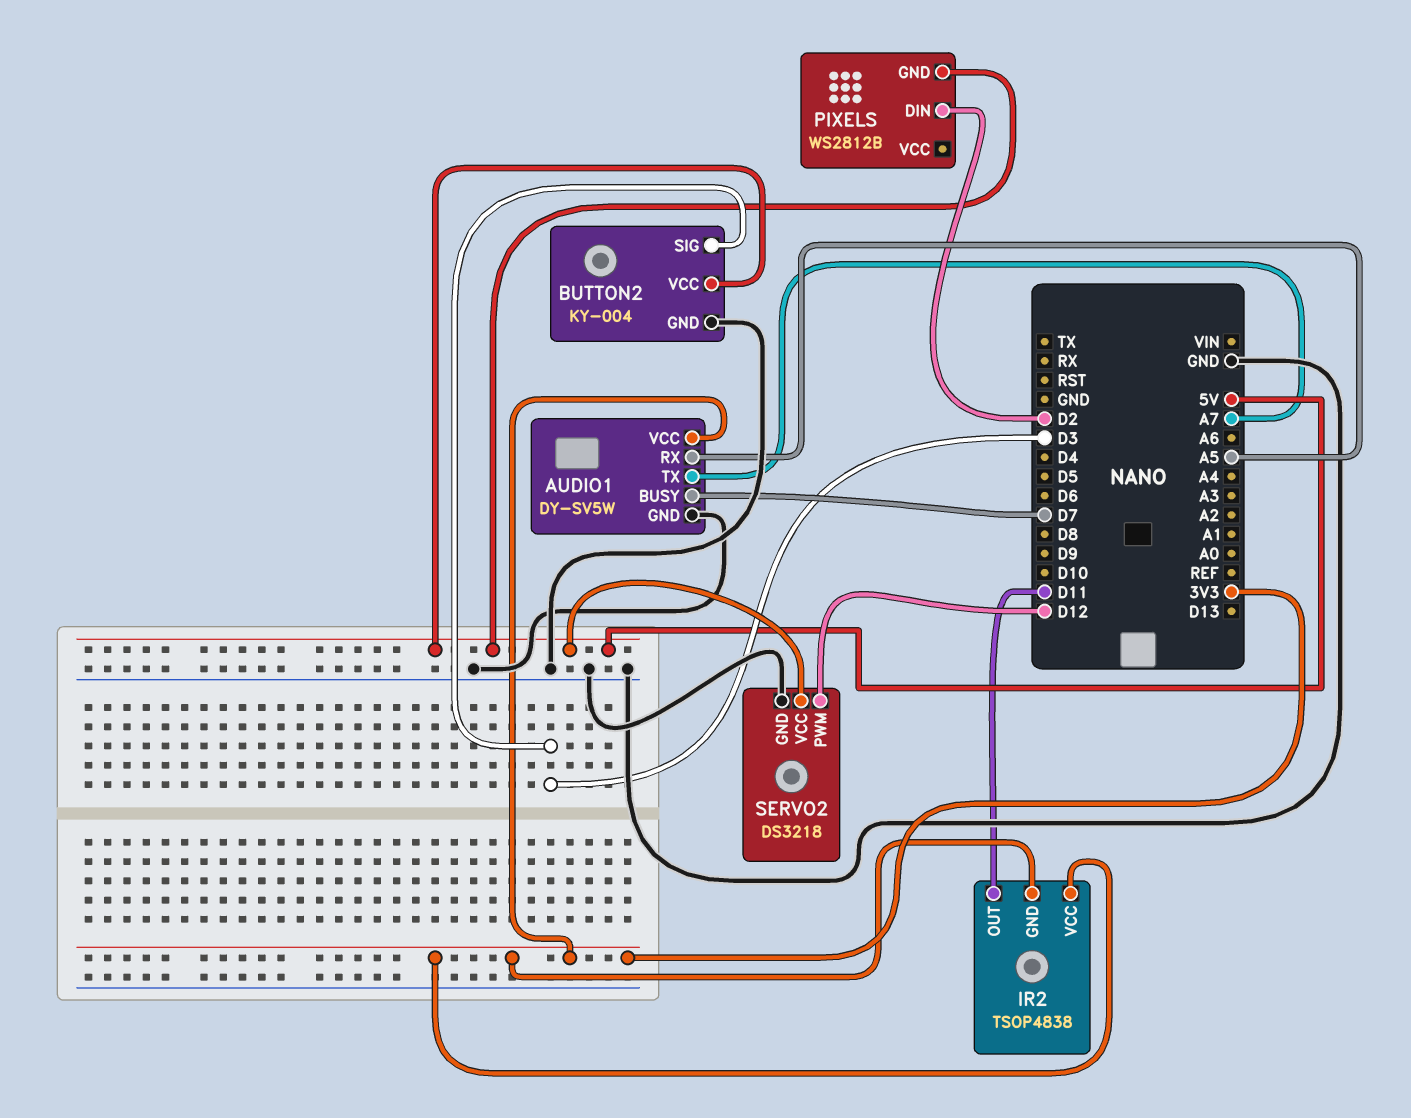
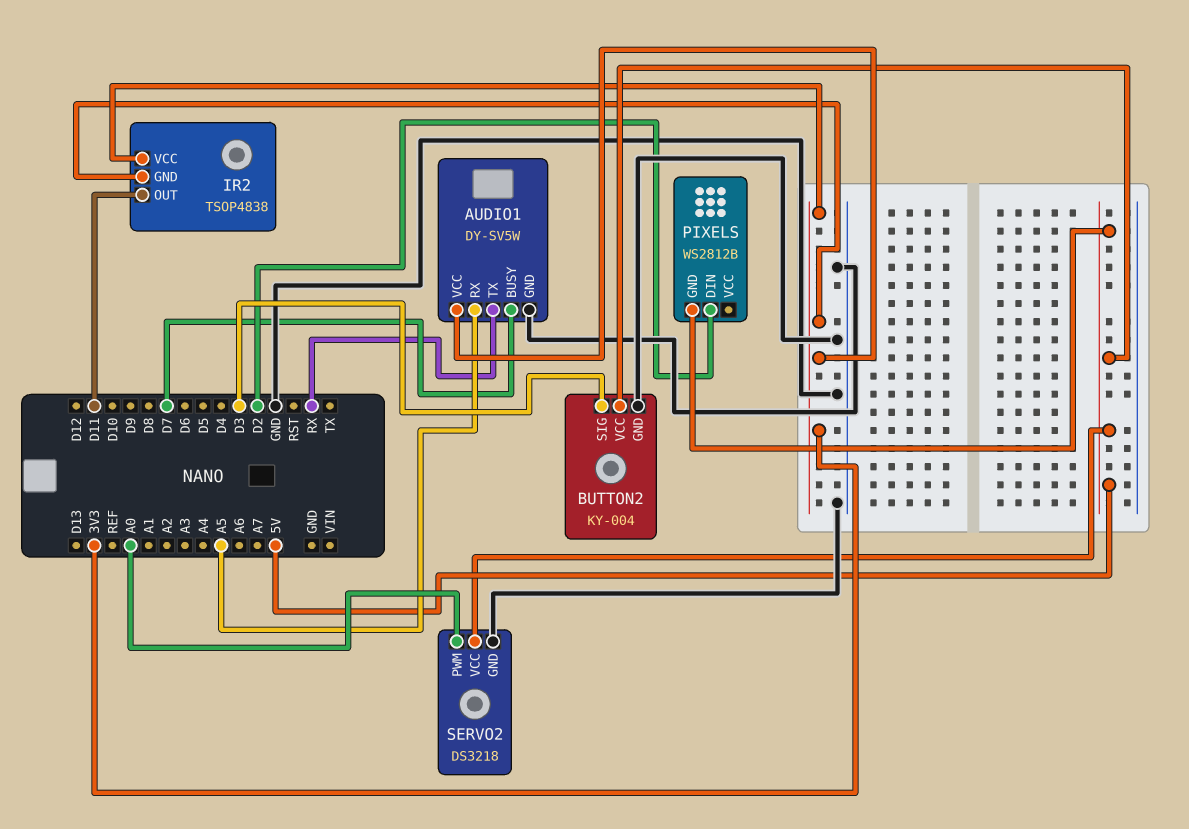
AUDIO1 pin TX: A7 -> RX
SERVO2 pin PWM: D12 -> A0

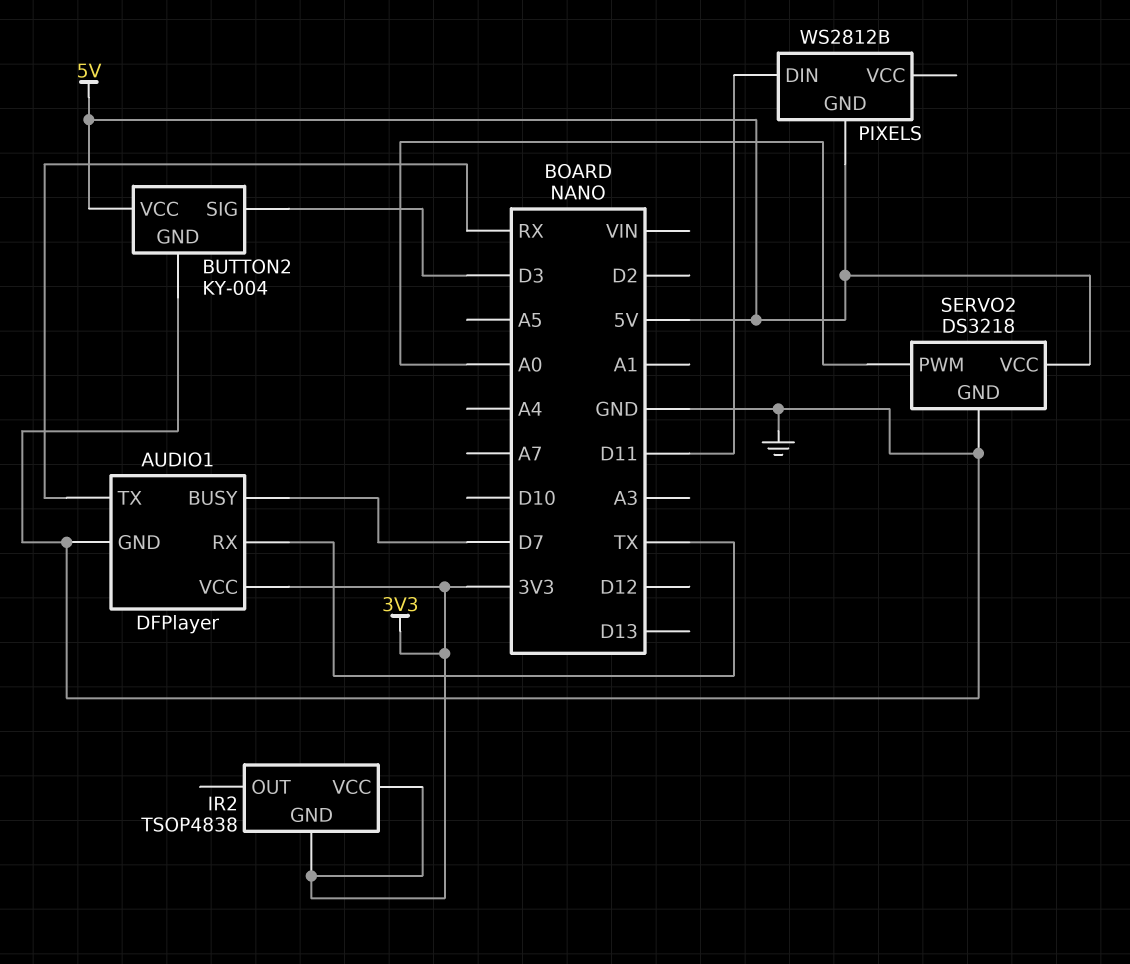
AUDIO1: DY-SV5W -> DFPlayer
AUDIO1 pin RX: A5 -> TX
IR2 pin OUT: D11 -> none
PIXELS pin DIN: D2 -> D11

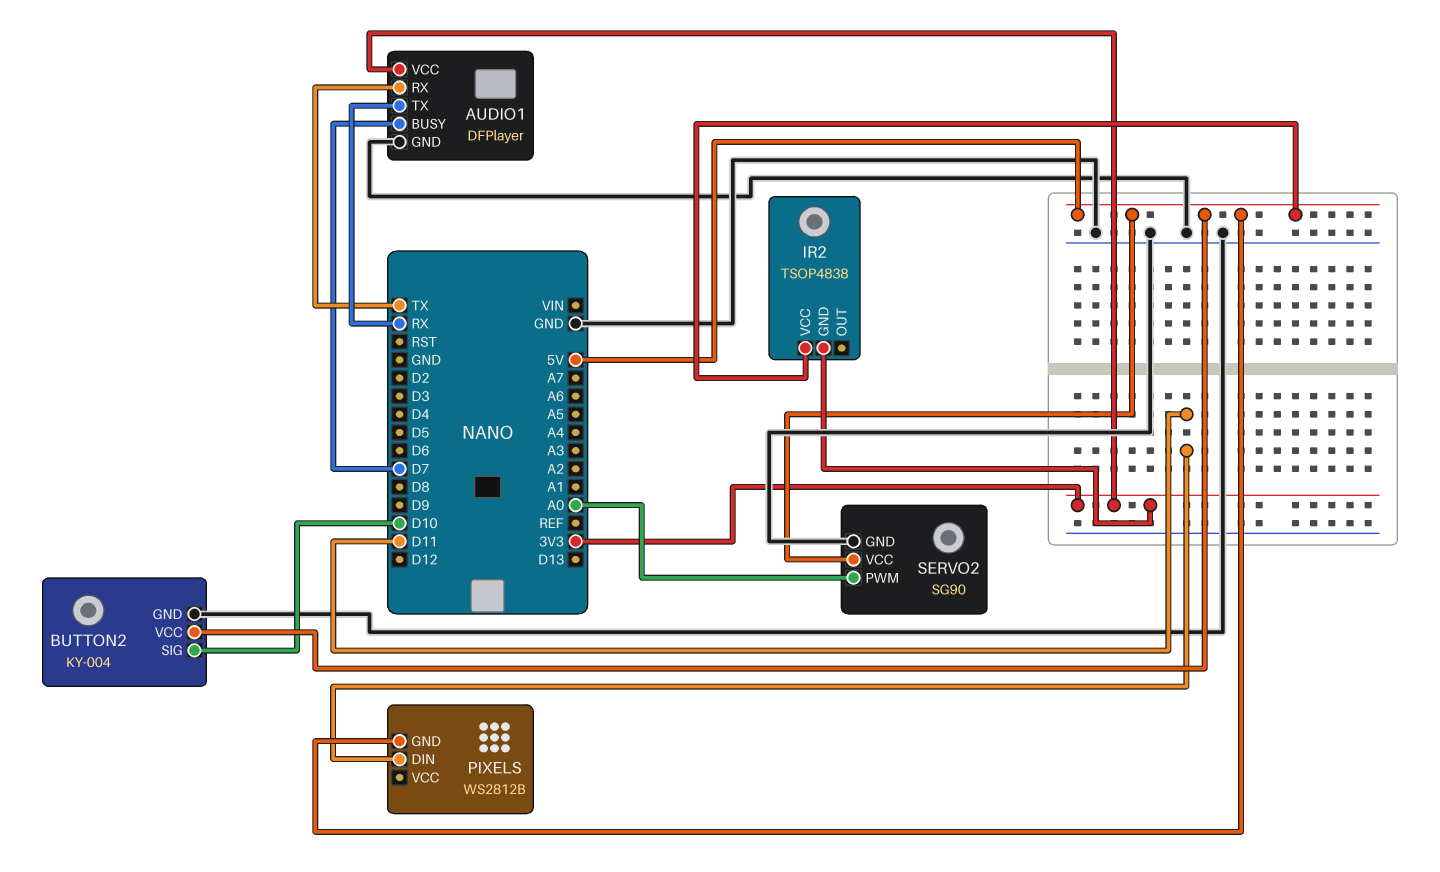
BUTTON2 pin SIG: D3 -> D10
IR2 pin VCC: 3V3 -> 5V
SERVO2: DS3218 -> SG90

